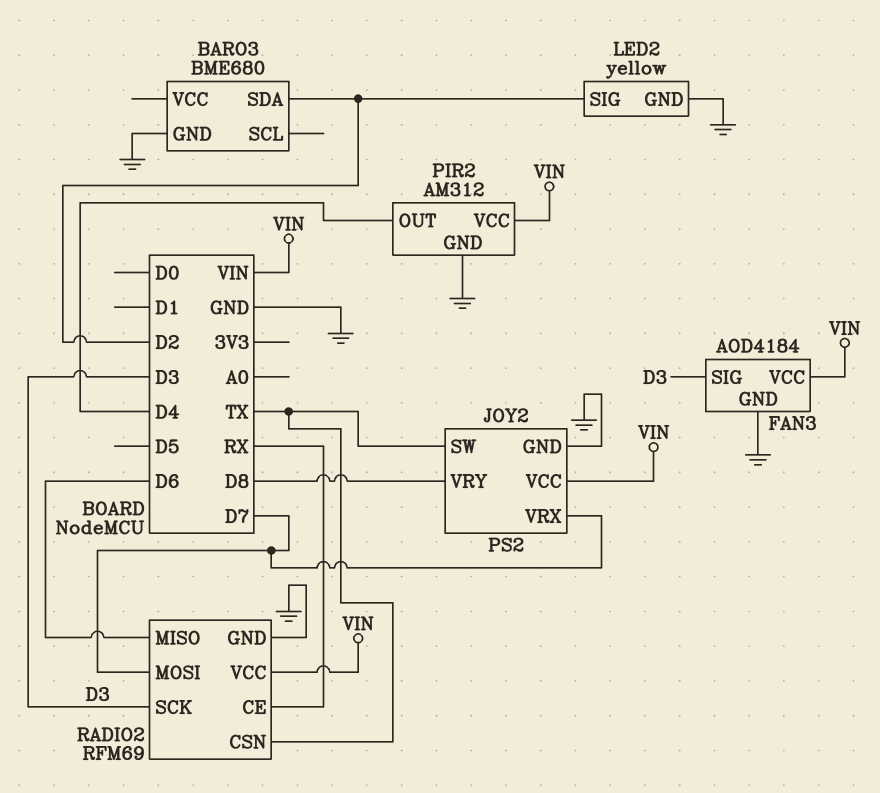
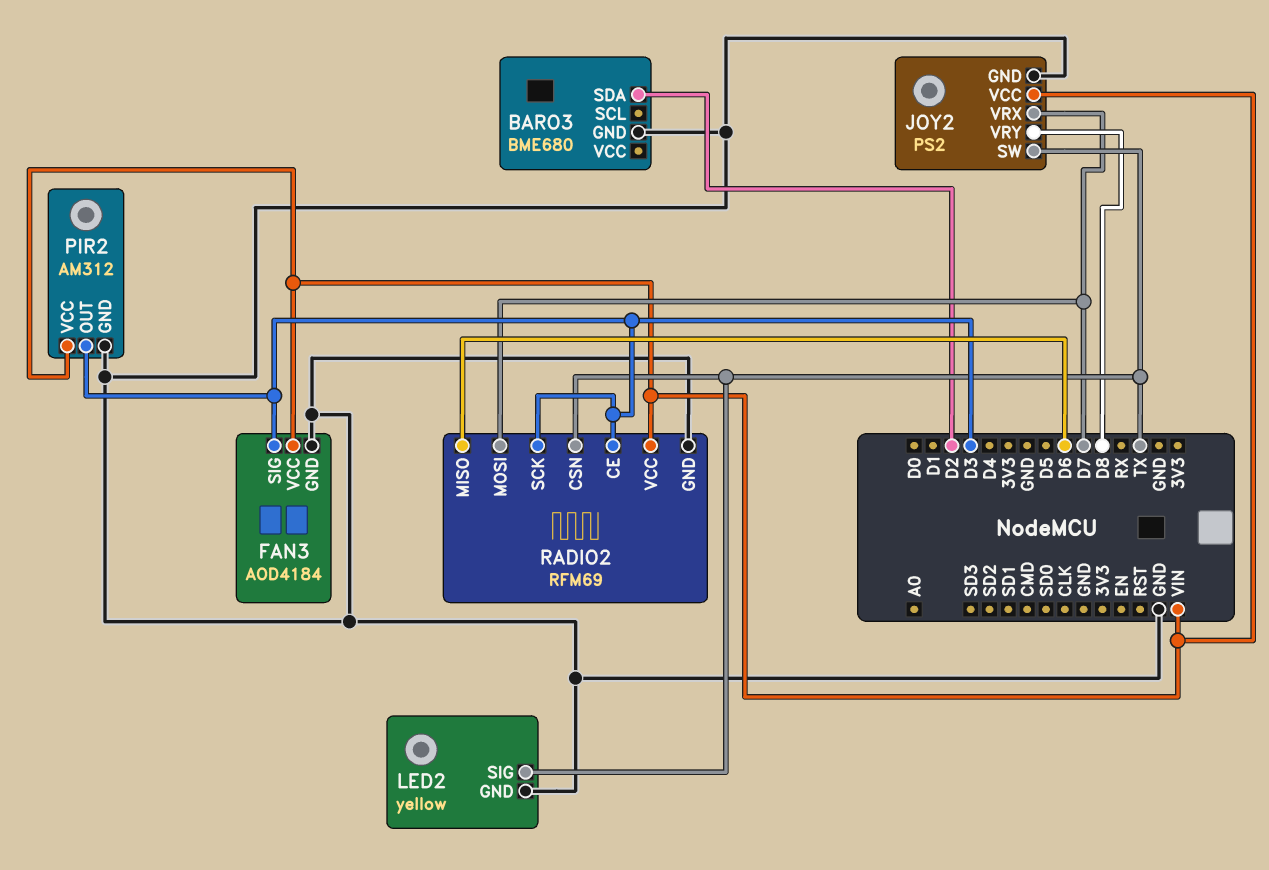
LED2 pin SIG: D2 -> TX
PIR2 pin OUT: D4 -> D3
RADIO2 pin CE: RX -> D3

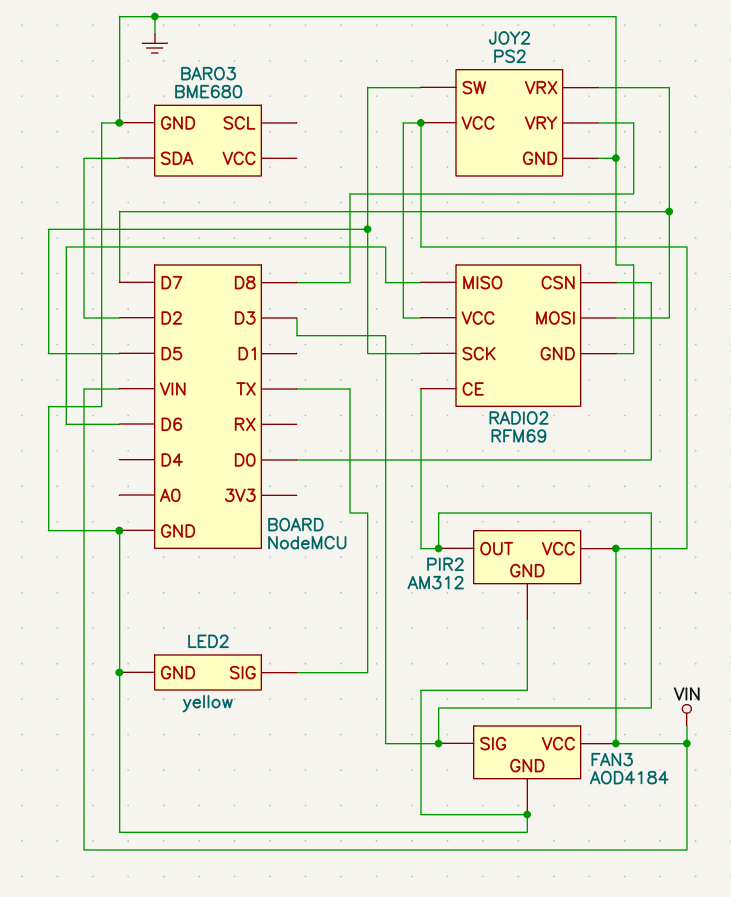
JOY2 pin SW: TX -> D5
RADIO2 pin CSN: TX -> D0
RADIO2 pin SCK: D3 -> D5

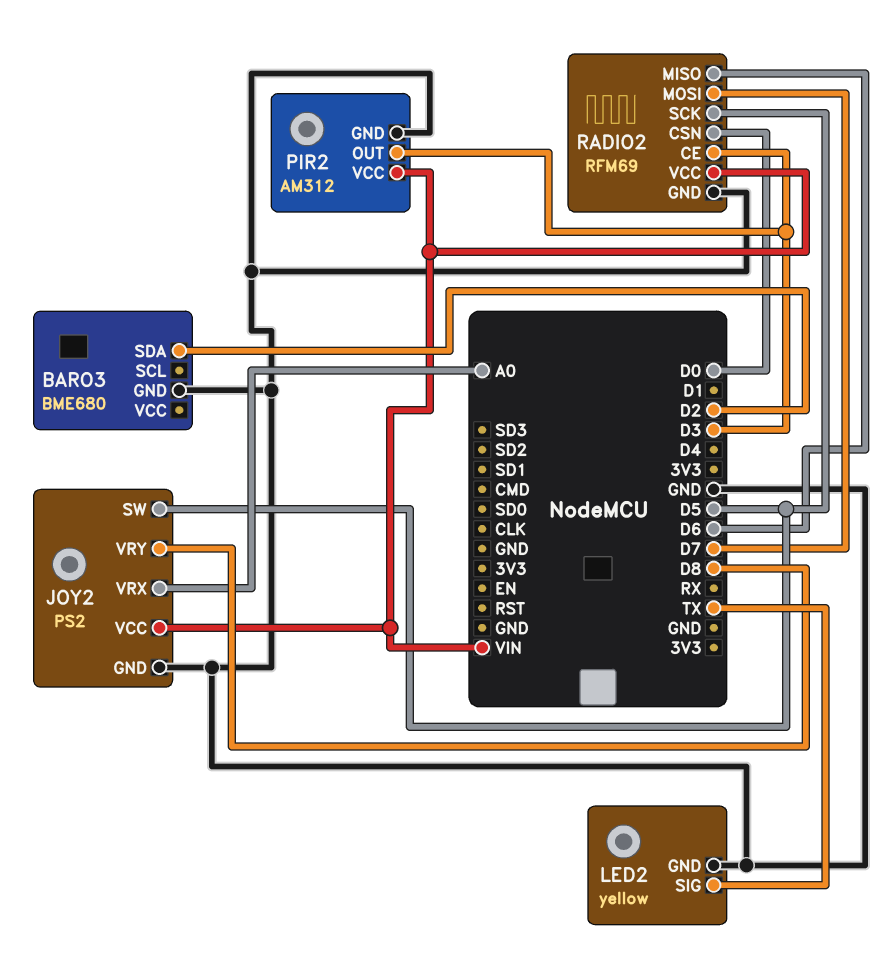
FAN3: AOD4184 -> none
FAN3 pin GND: GND -> none
FAN3 pin SIG: D3 -> none
FAN3 pin VCC: VIN -> none
JOY2 pin VRX: D7 -> A0

